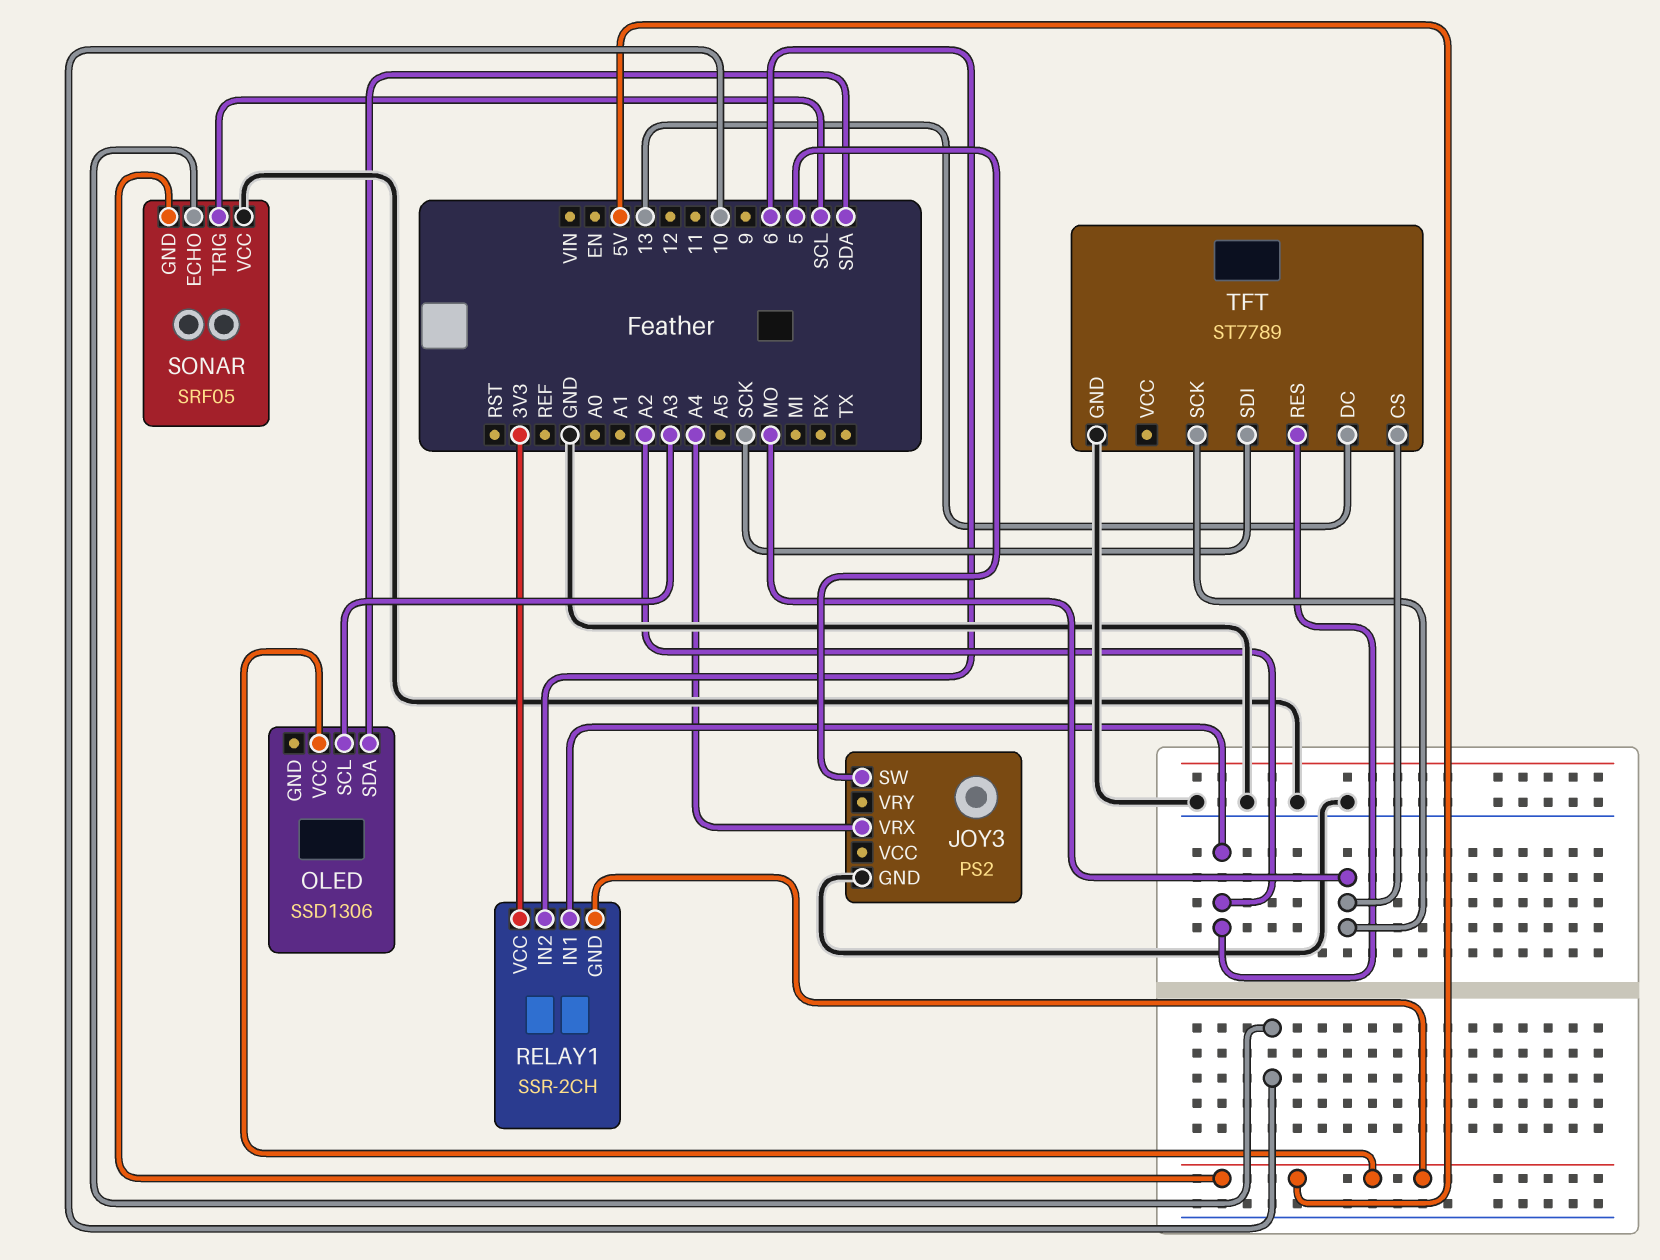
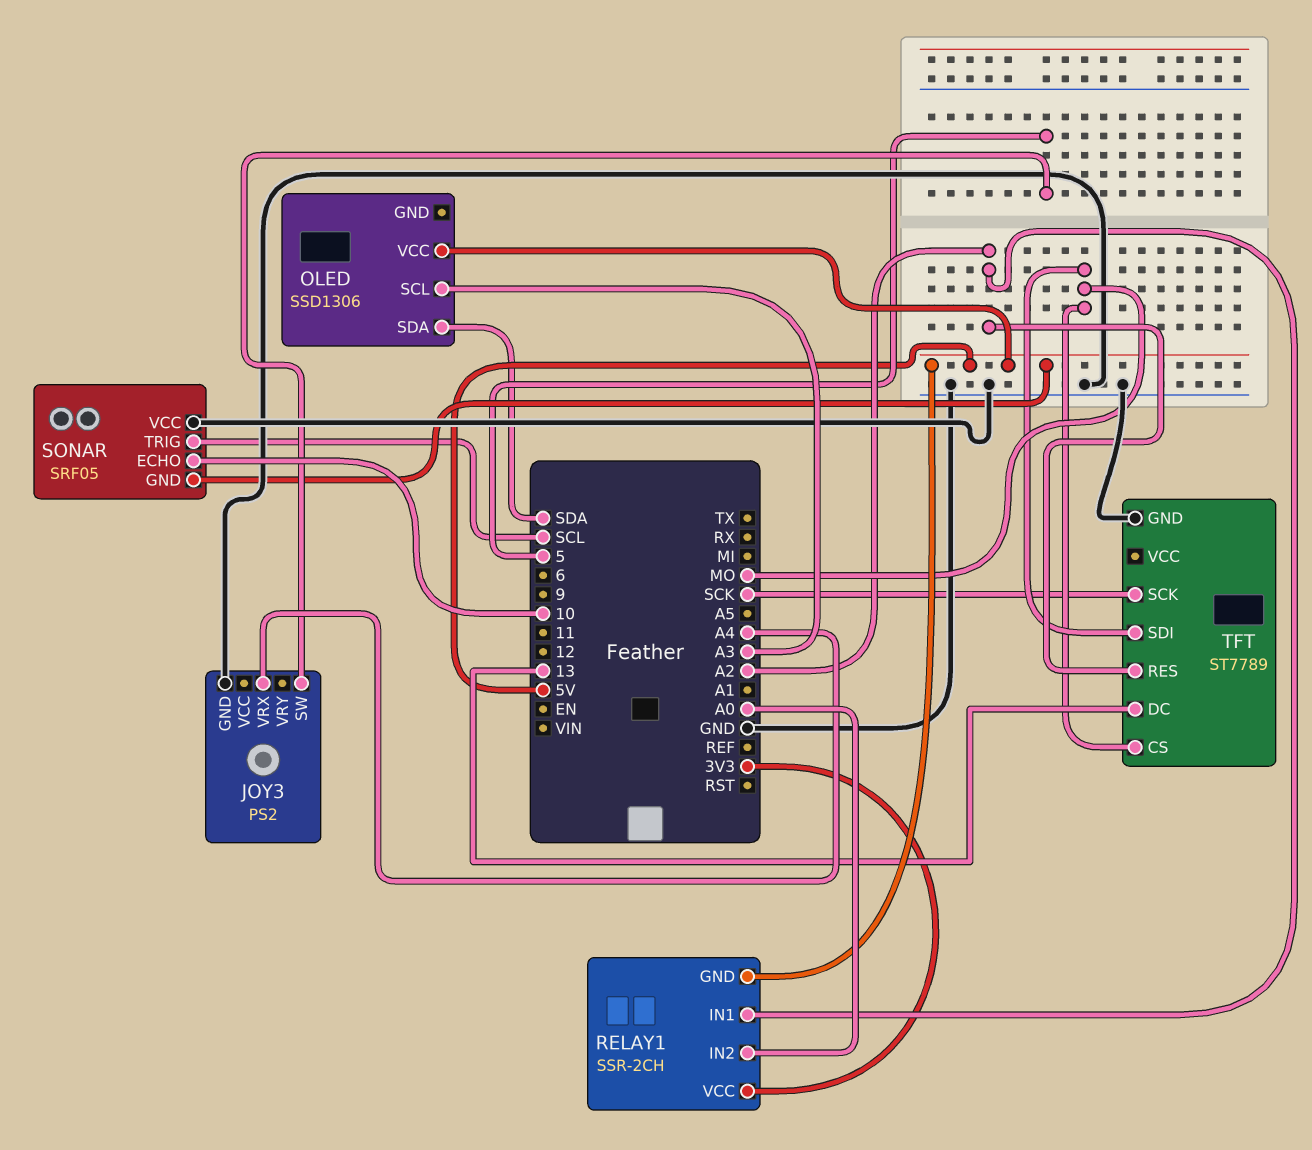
RELAY1 pin IN2: 6 -> A0
TFT pin SCK: MO -> SCK
TFT pin SDI: SCK -> MO

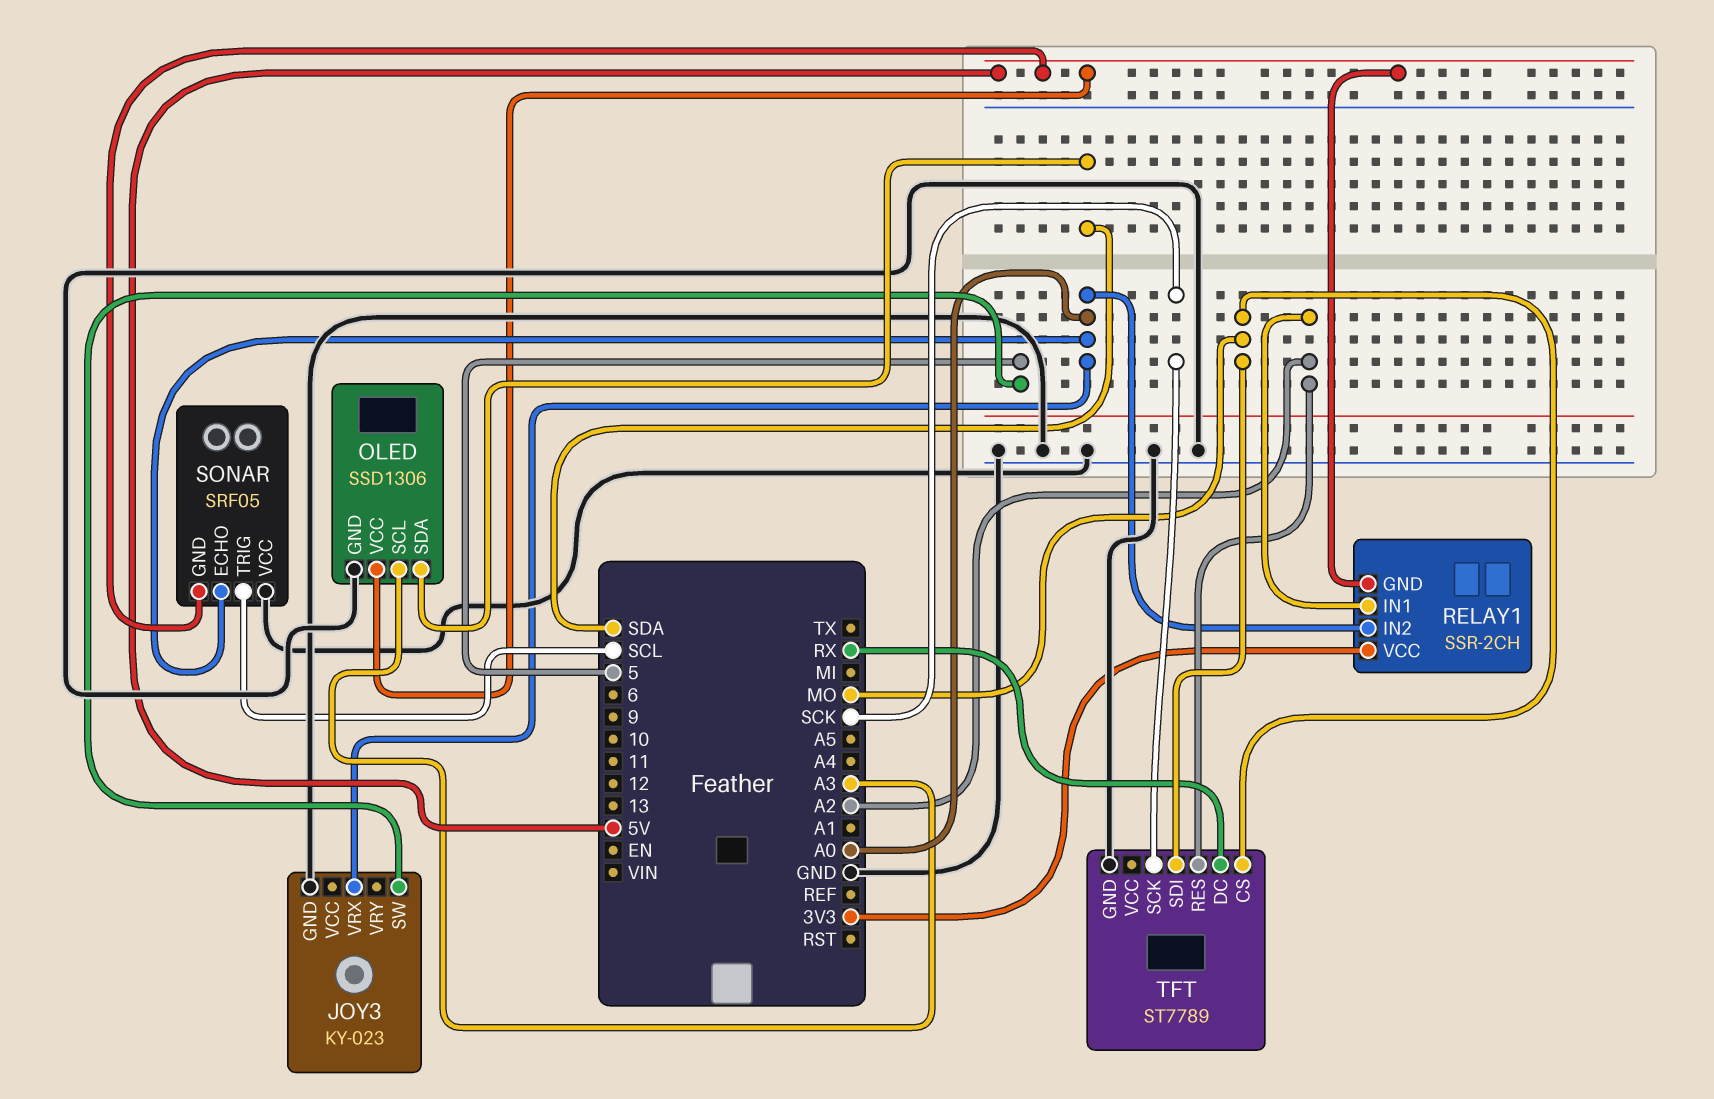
JOY3: PS2 -> KY-023
JOY3 pin VRX: A4 -> A0
OLED pin GND: none -> GND
SONAR pin ECHO: 10 -> A0
TFT pin DC: 13 -> RX

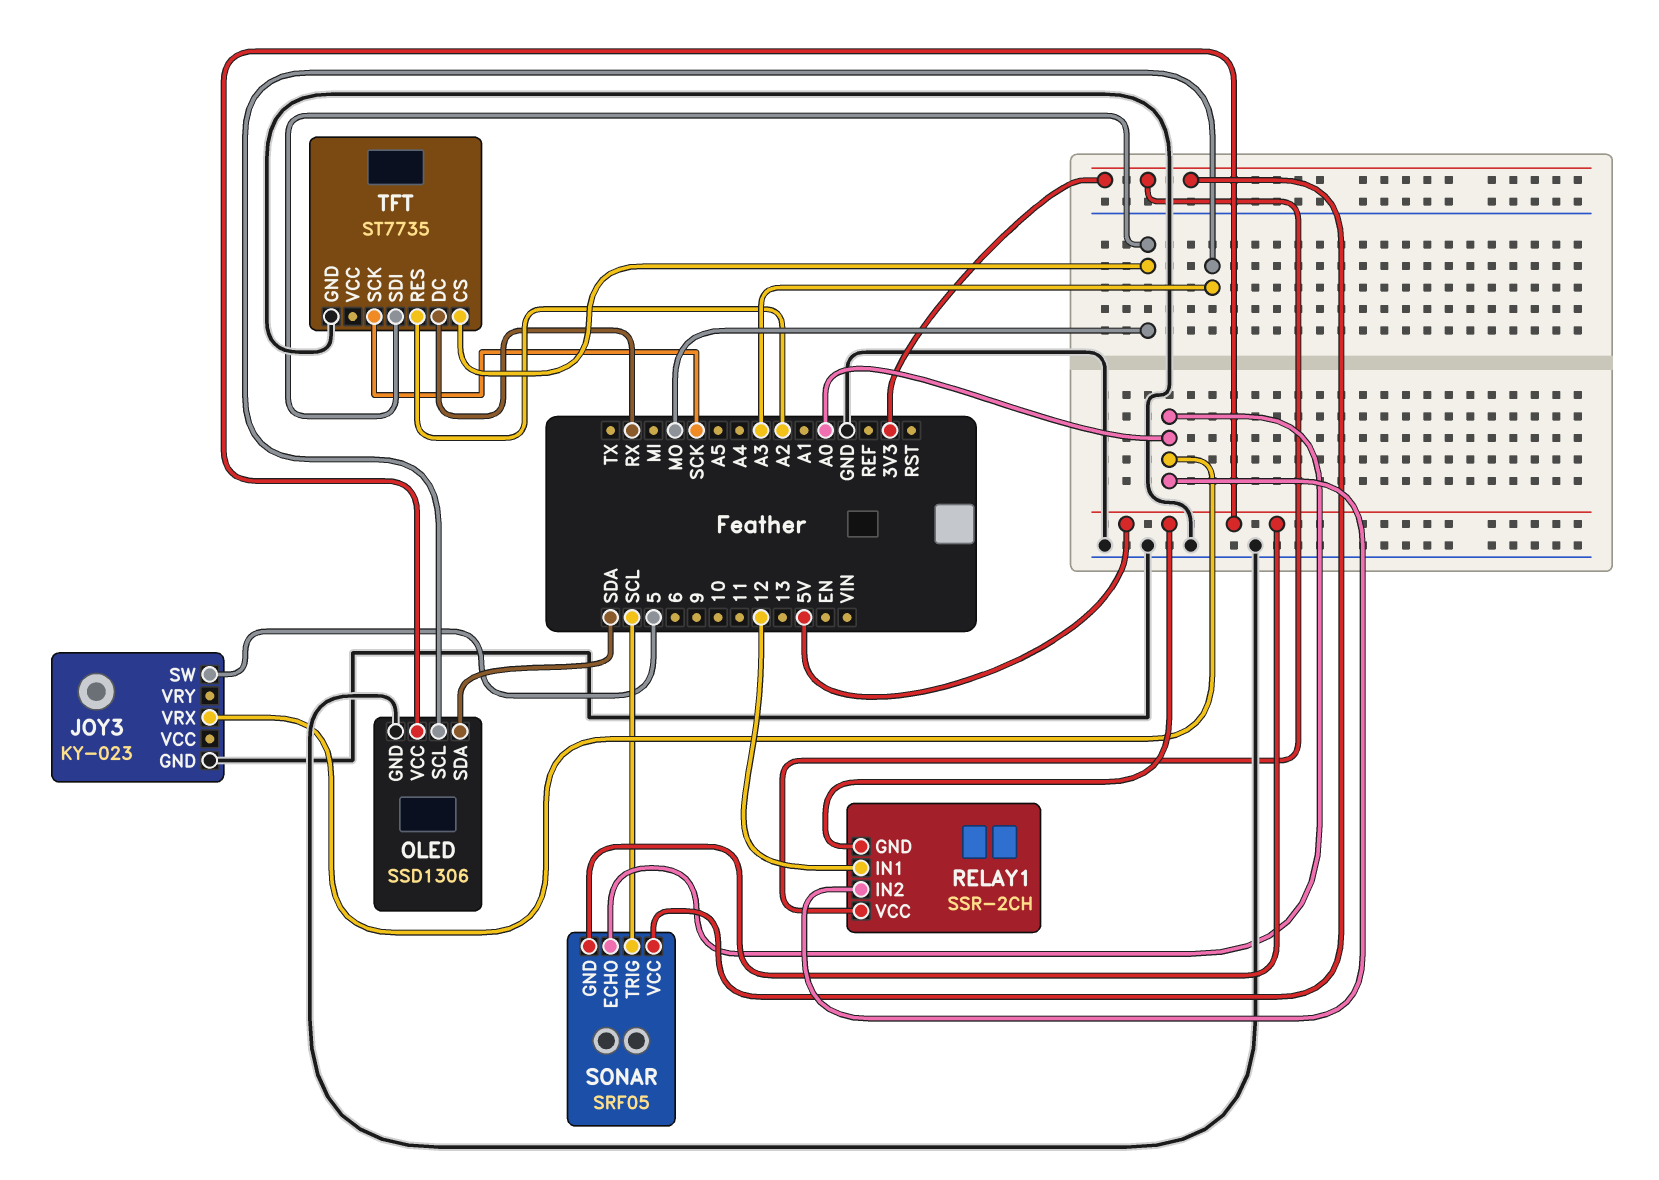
RELAY1 pin IN1: A2 -> 12
SONAR pin VCC: GND -> 3V3
TFT: ST7789 -> ST7735

